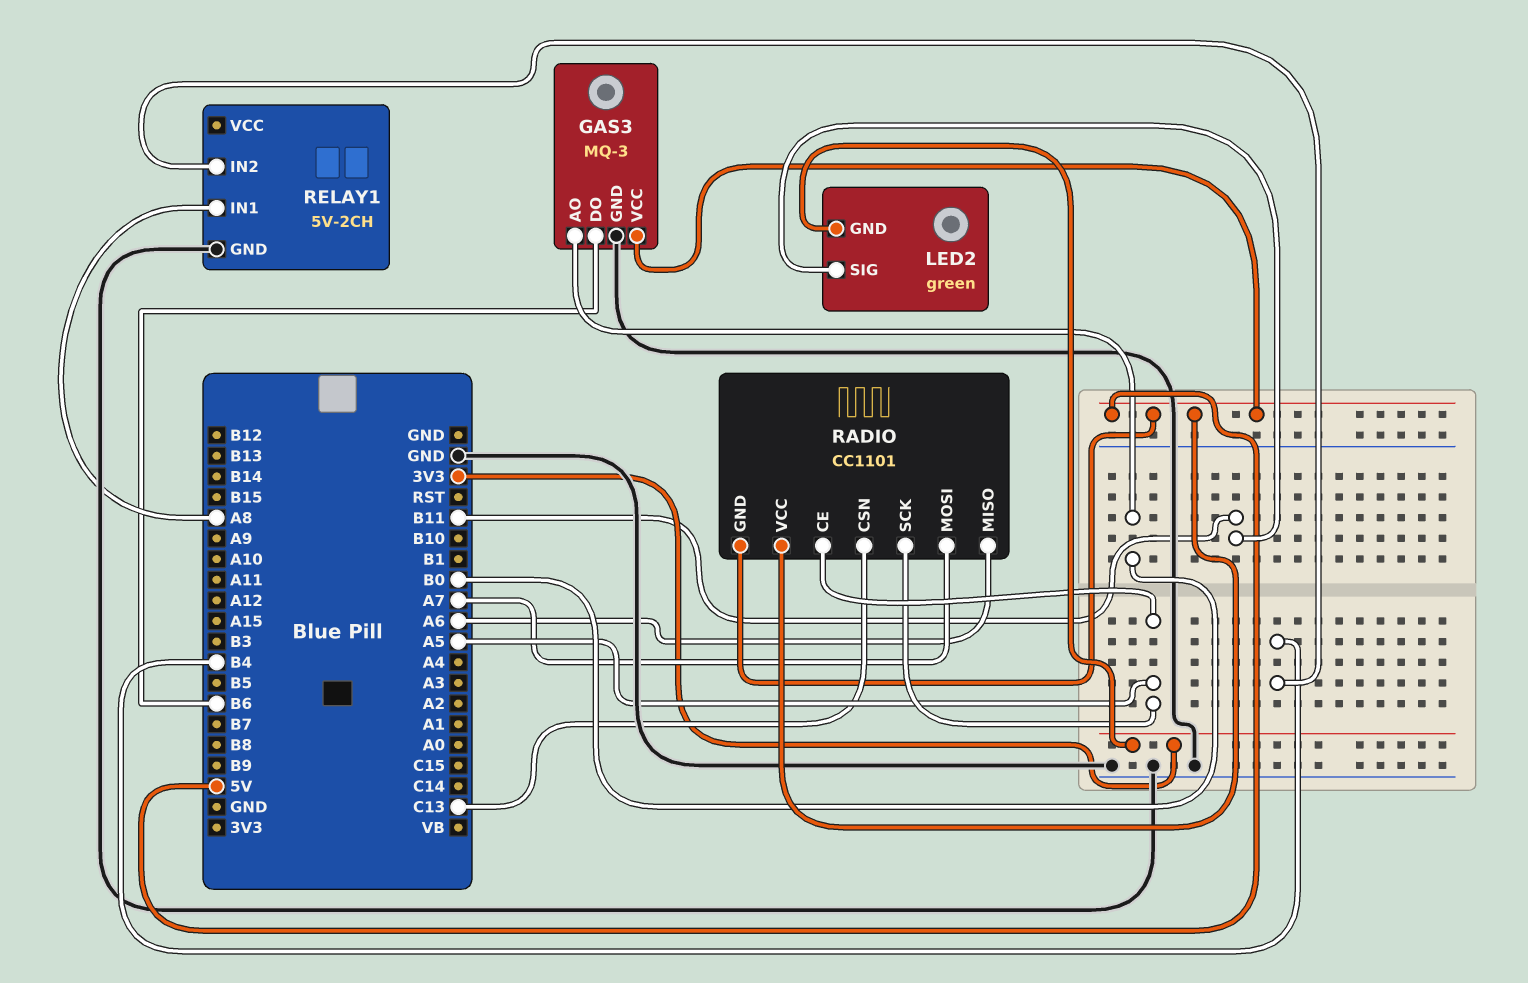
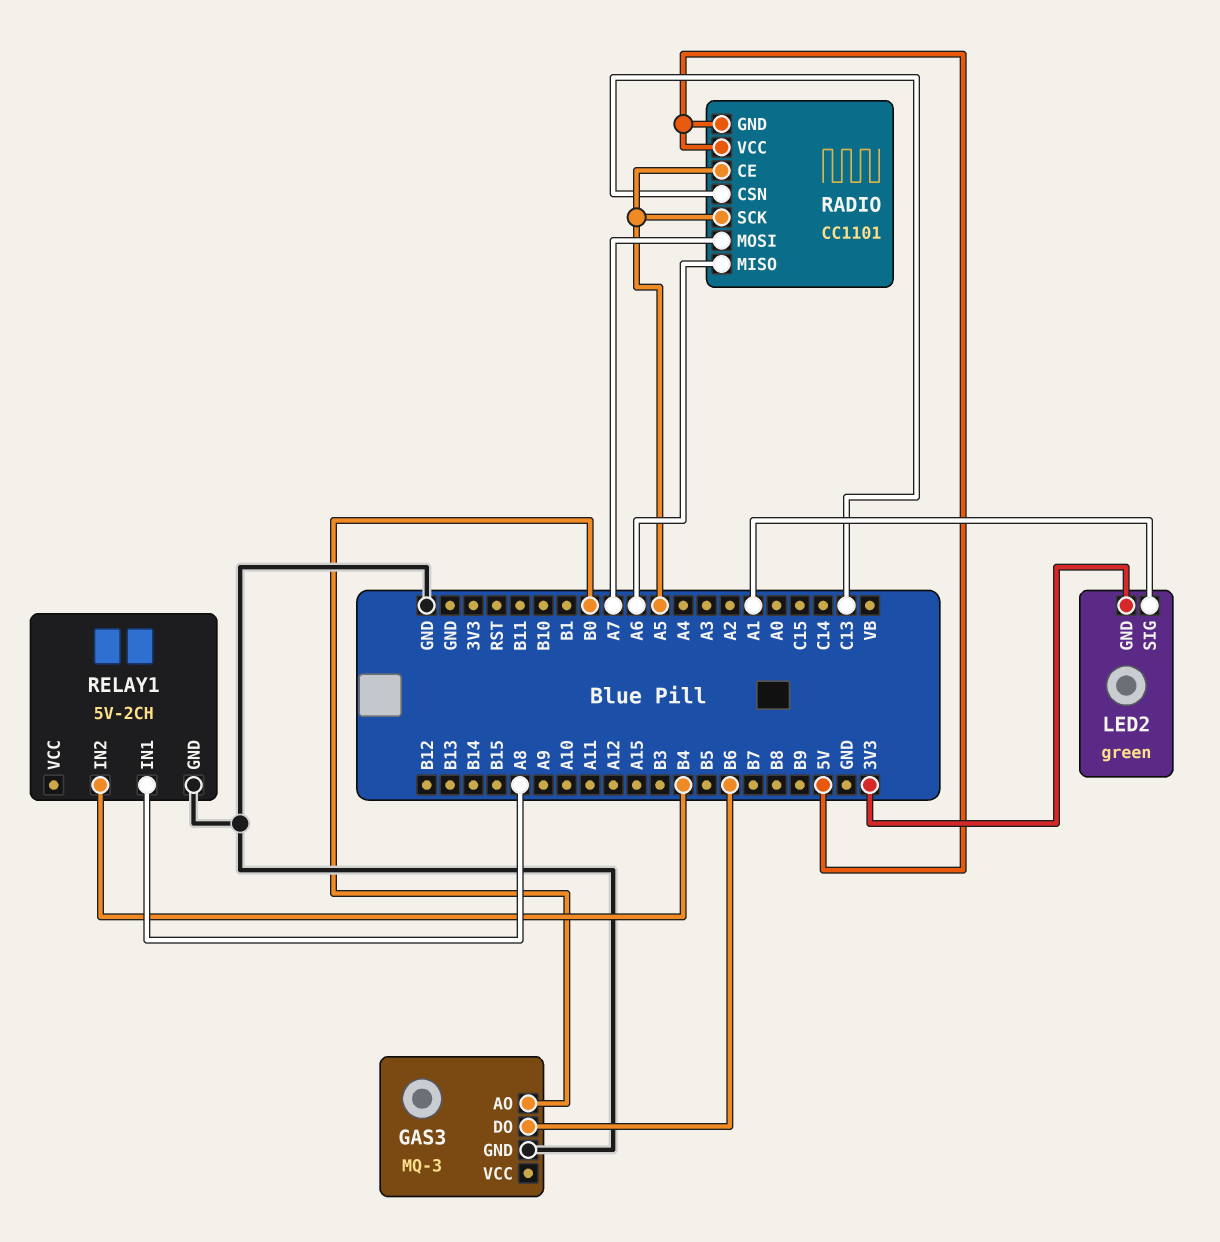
GAS3 pin VCC: 5V -> none
LED2 pin SIG: B11 -> A1

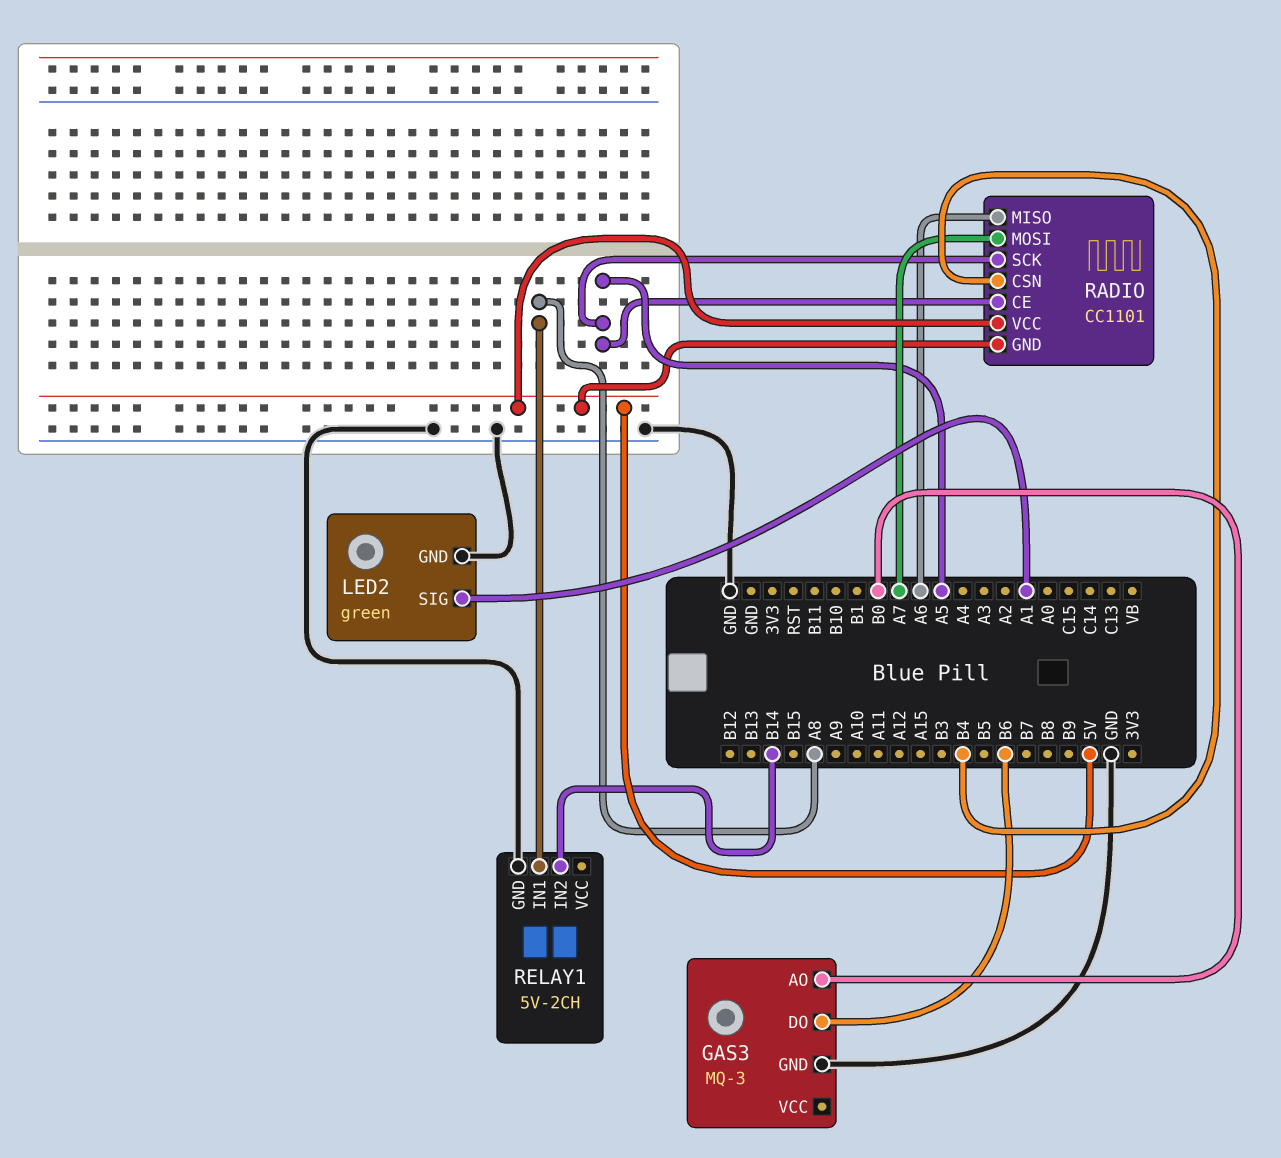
LED2 pin GND: 3V3 -> GND
RADIO pin CSN: C13 -> B4
RELAY1 pin IN2: B4 -> B14

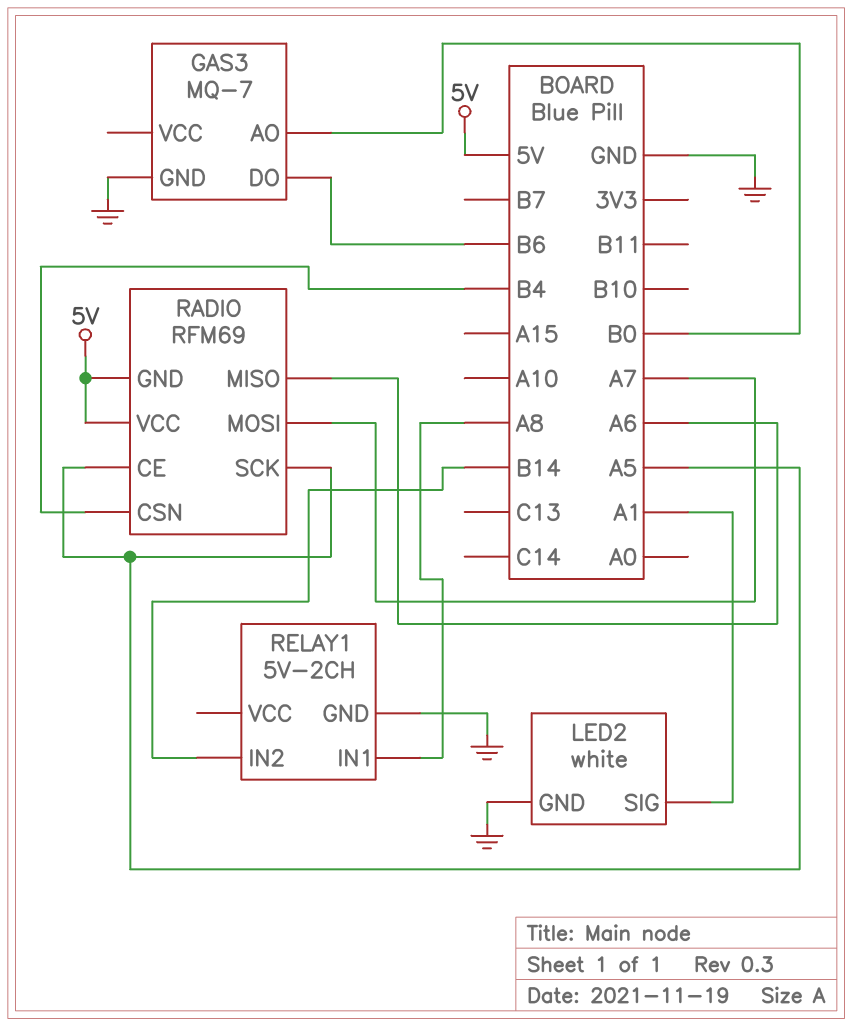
GAS3: MQ-3 -> MQ-7
LED2: green -> white
RADIO: CC1101 -> RFM69

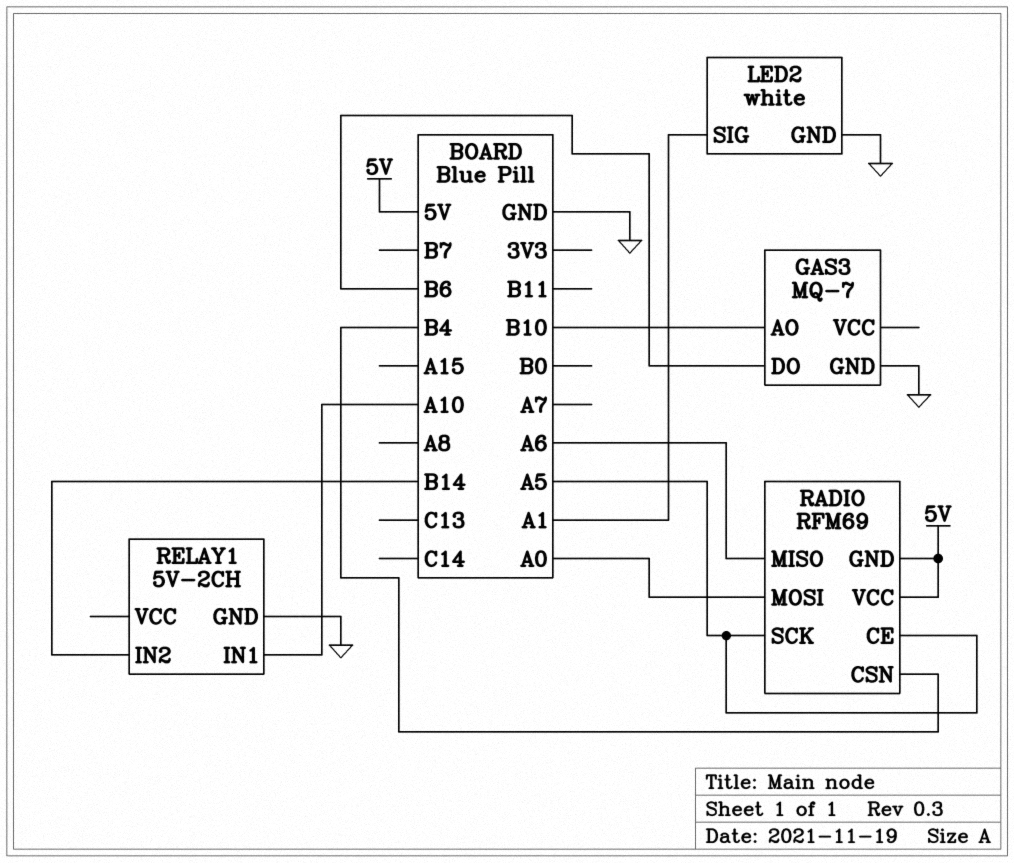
GAS3 pin AO: B0 -> B10
RADIO pin MOSI: A7 -> A0
RELAY1 pin IN1: A8 -> A10

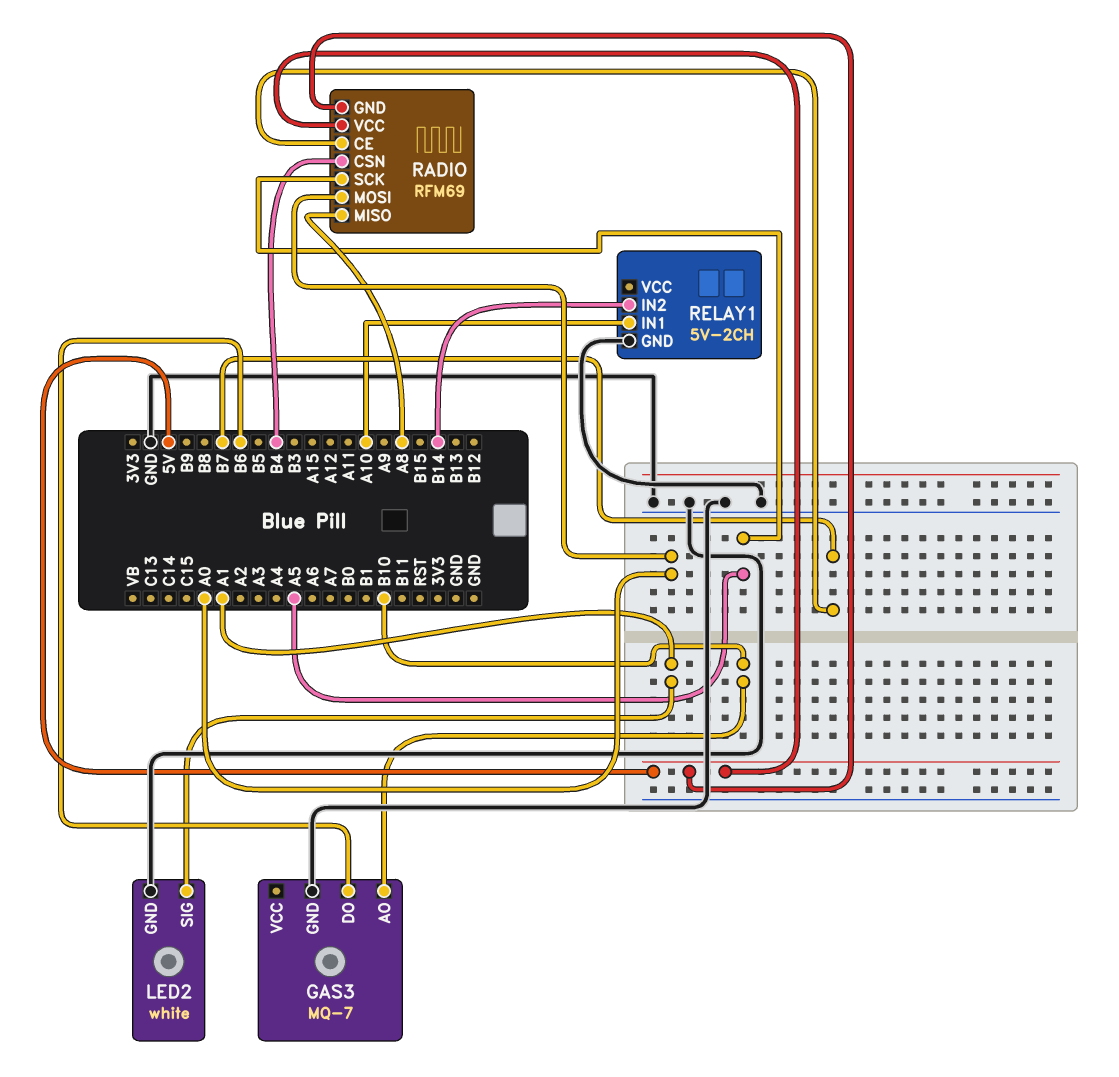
RADIO pin CE: A5 -> B7
RADIO pin MISO: A6 -> A8

